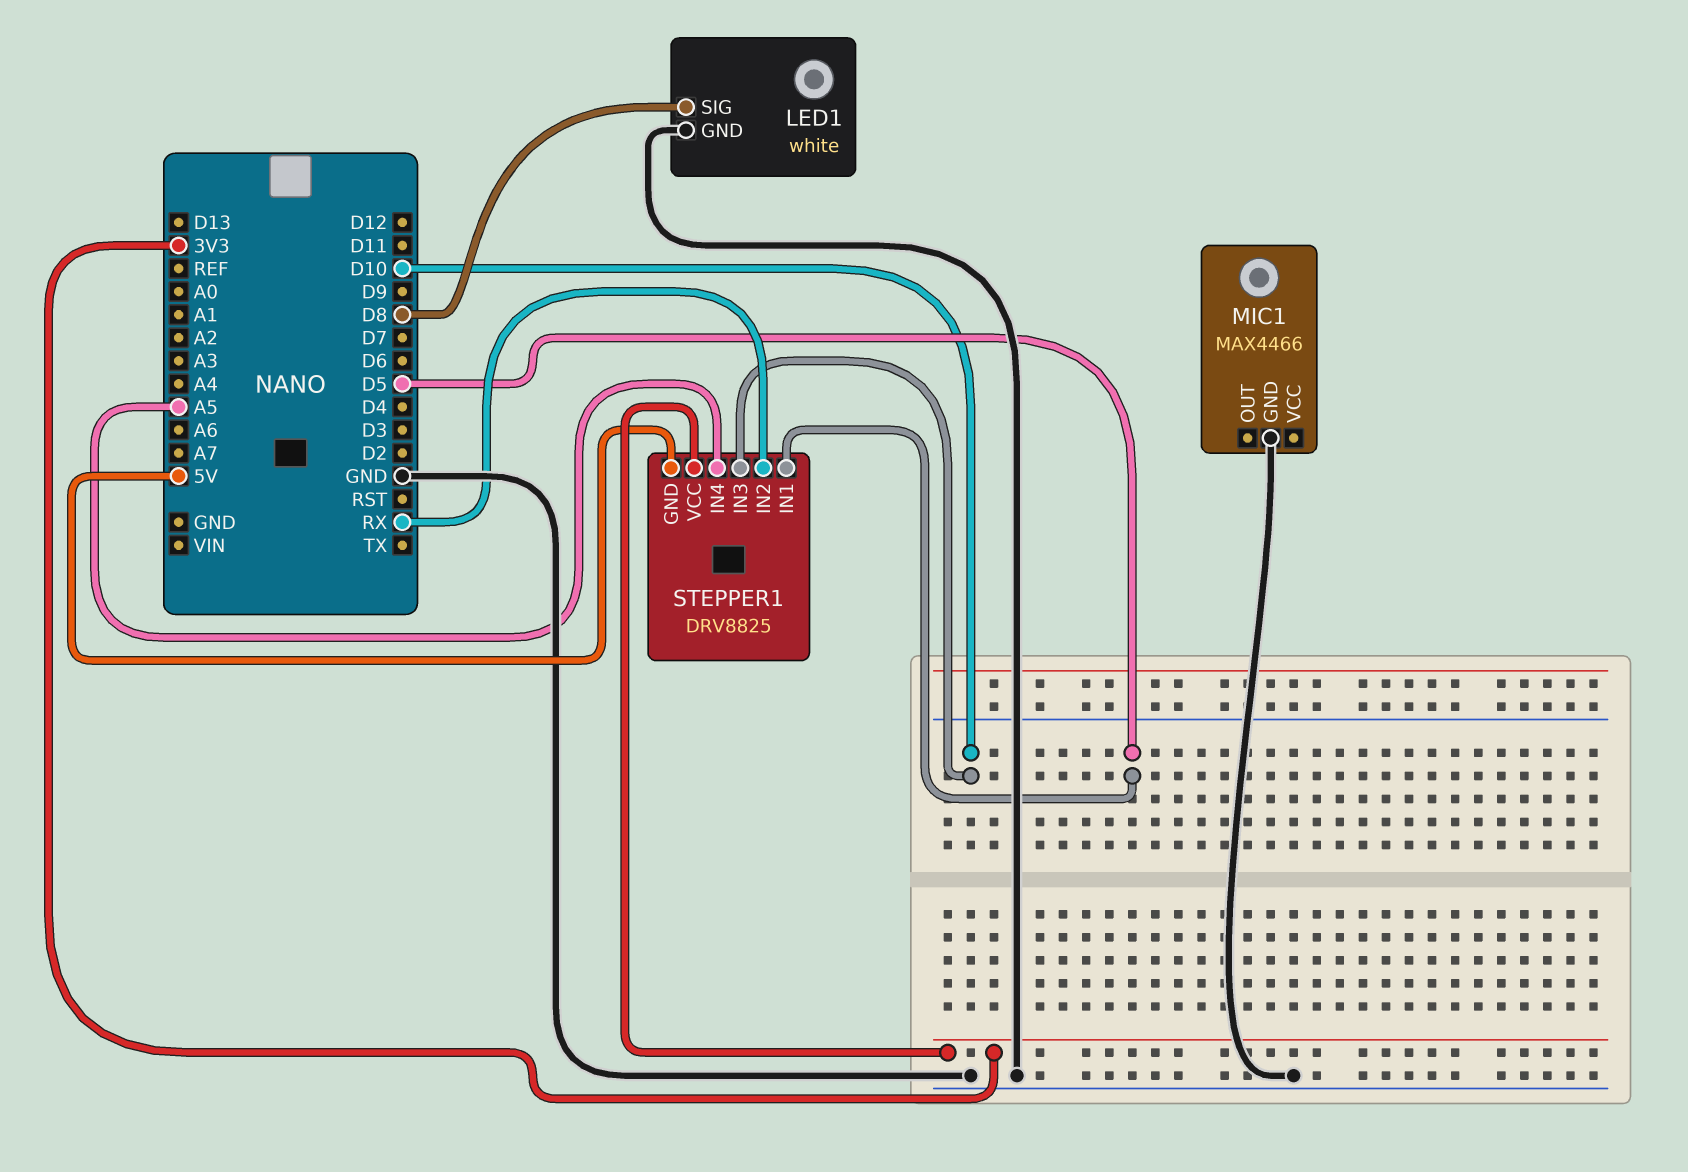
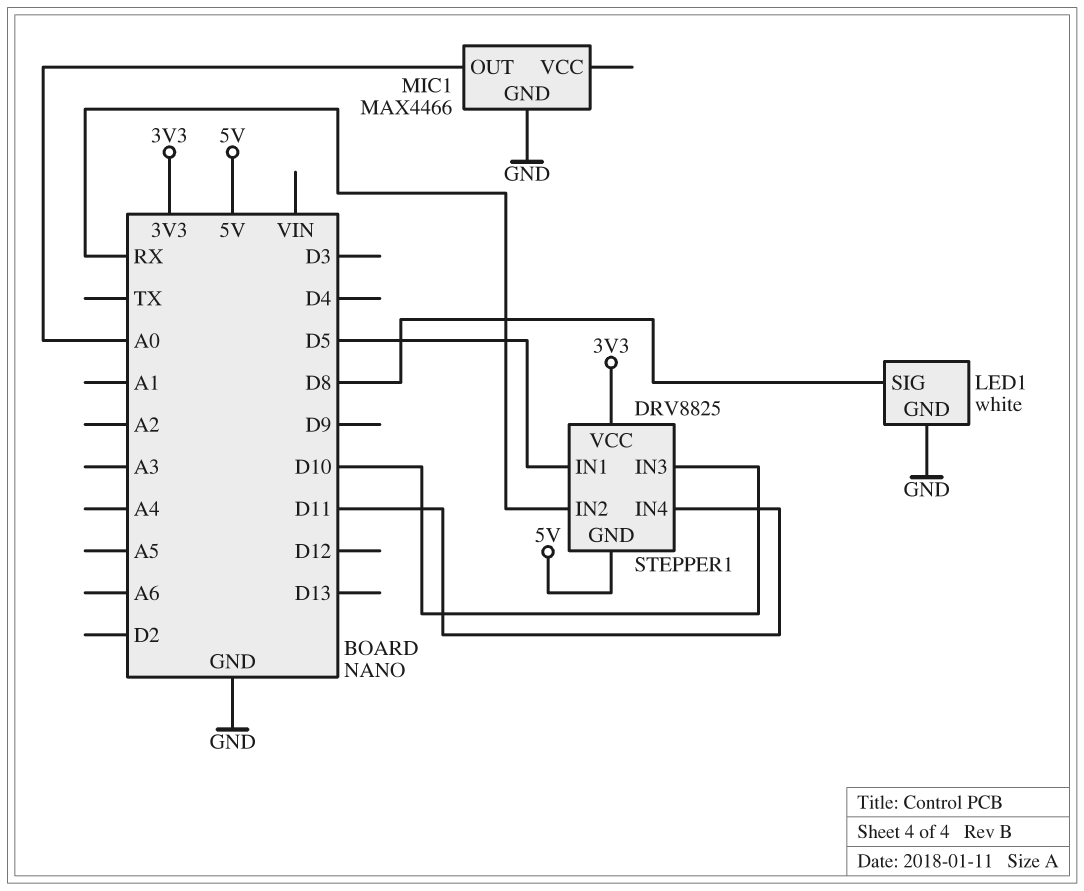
MIC1 pin OUT: none -> A0
STEPPER1 pin IN4: A5 -> D11

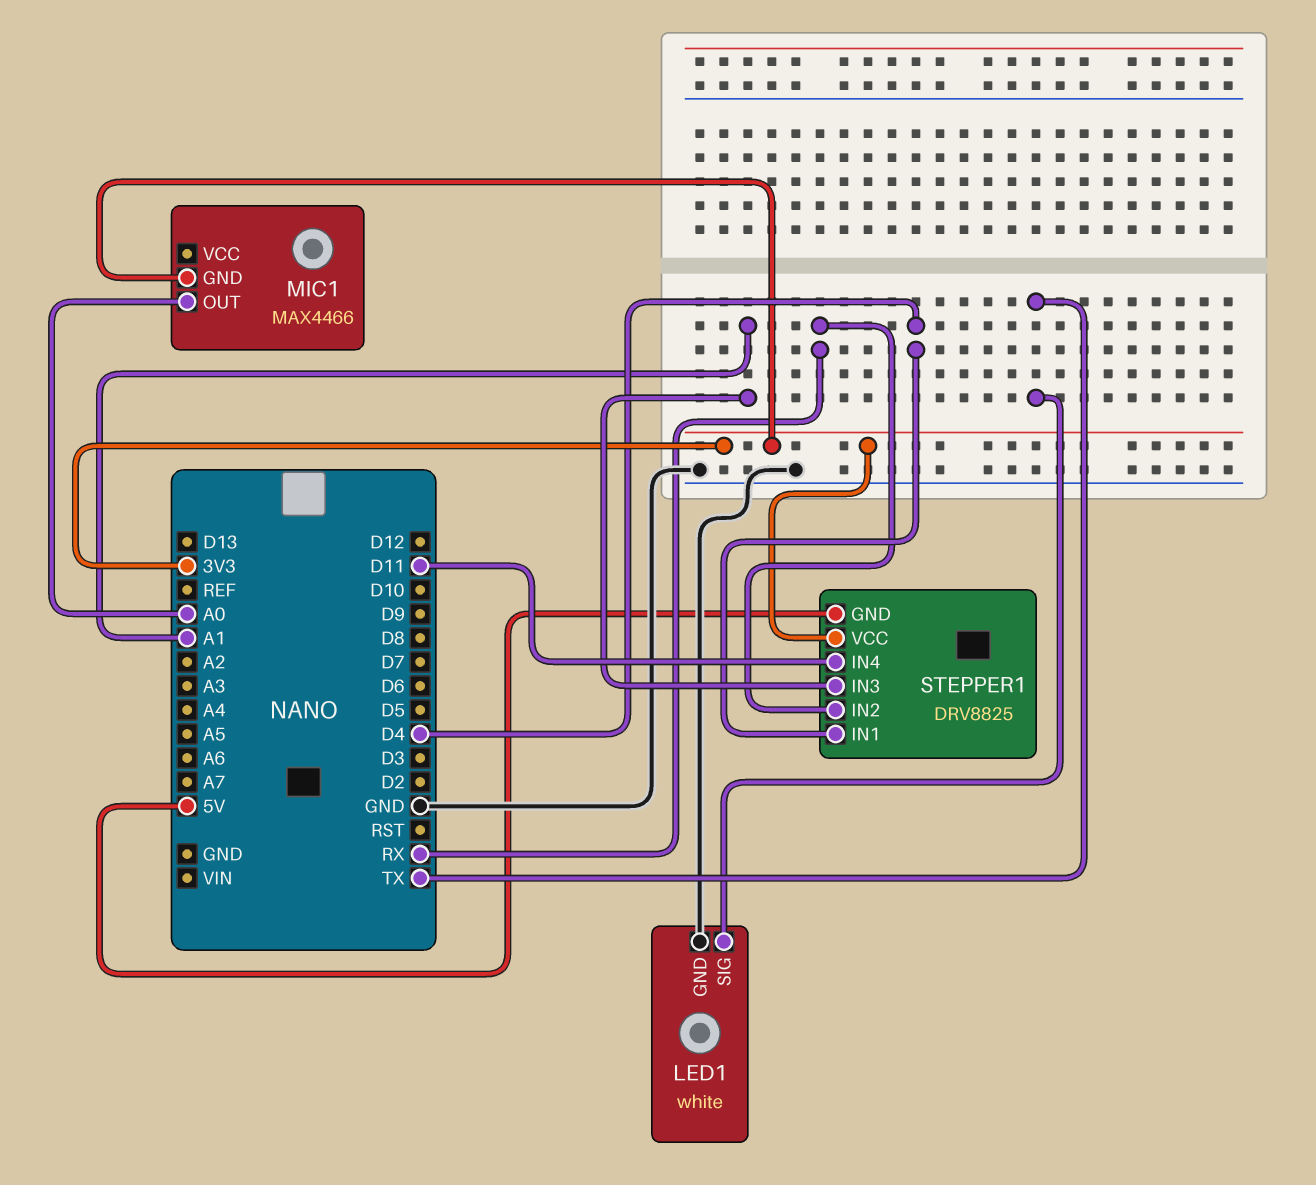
LED1 pin SIG: D8 -> TX
MIC1 pin GND: GND -> 3V3
STEPPER1 pin IN1: D5 -> D4
STEPPER1 pin IN3: D10 -> A1

